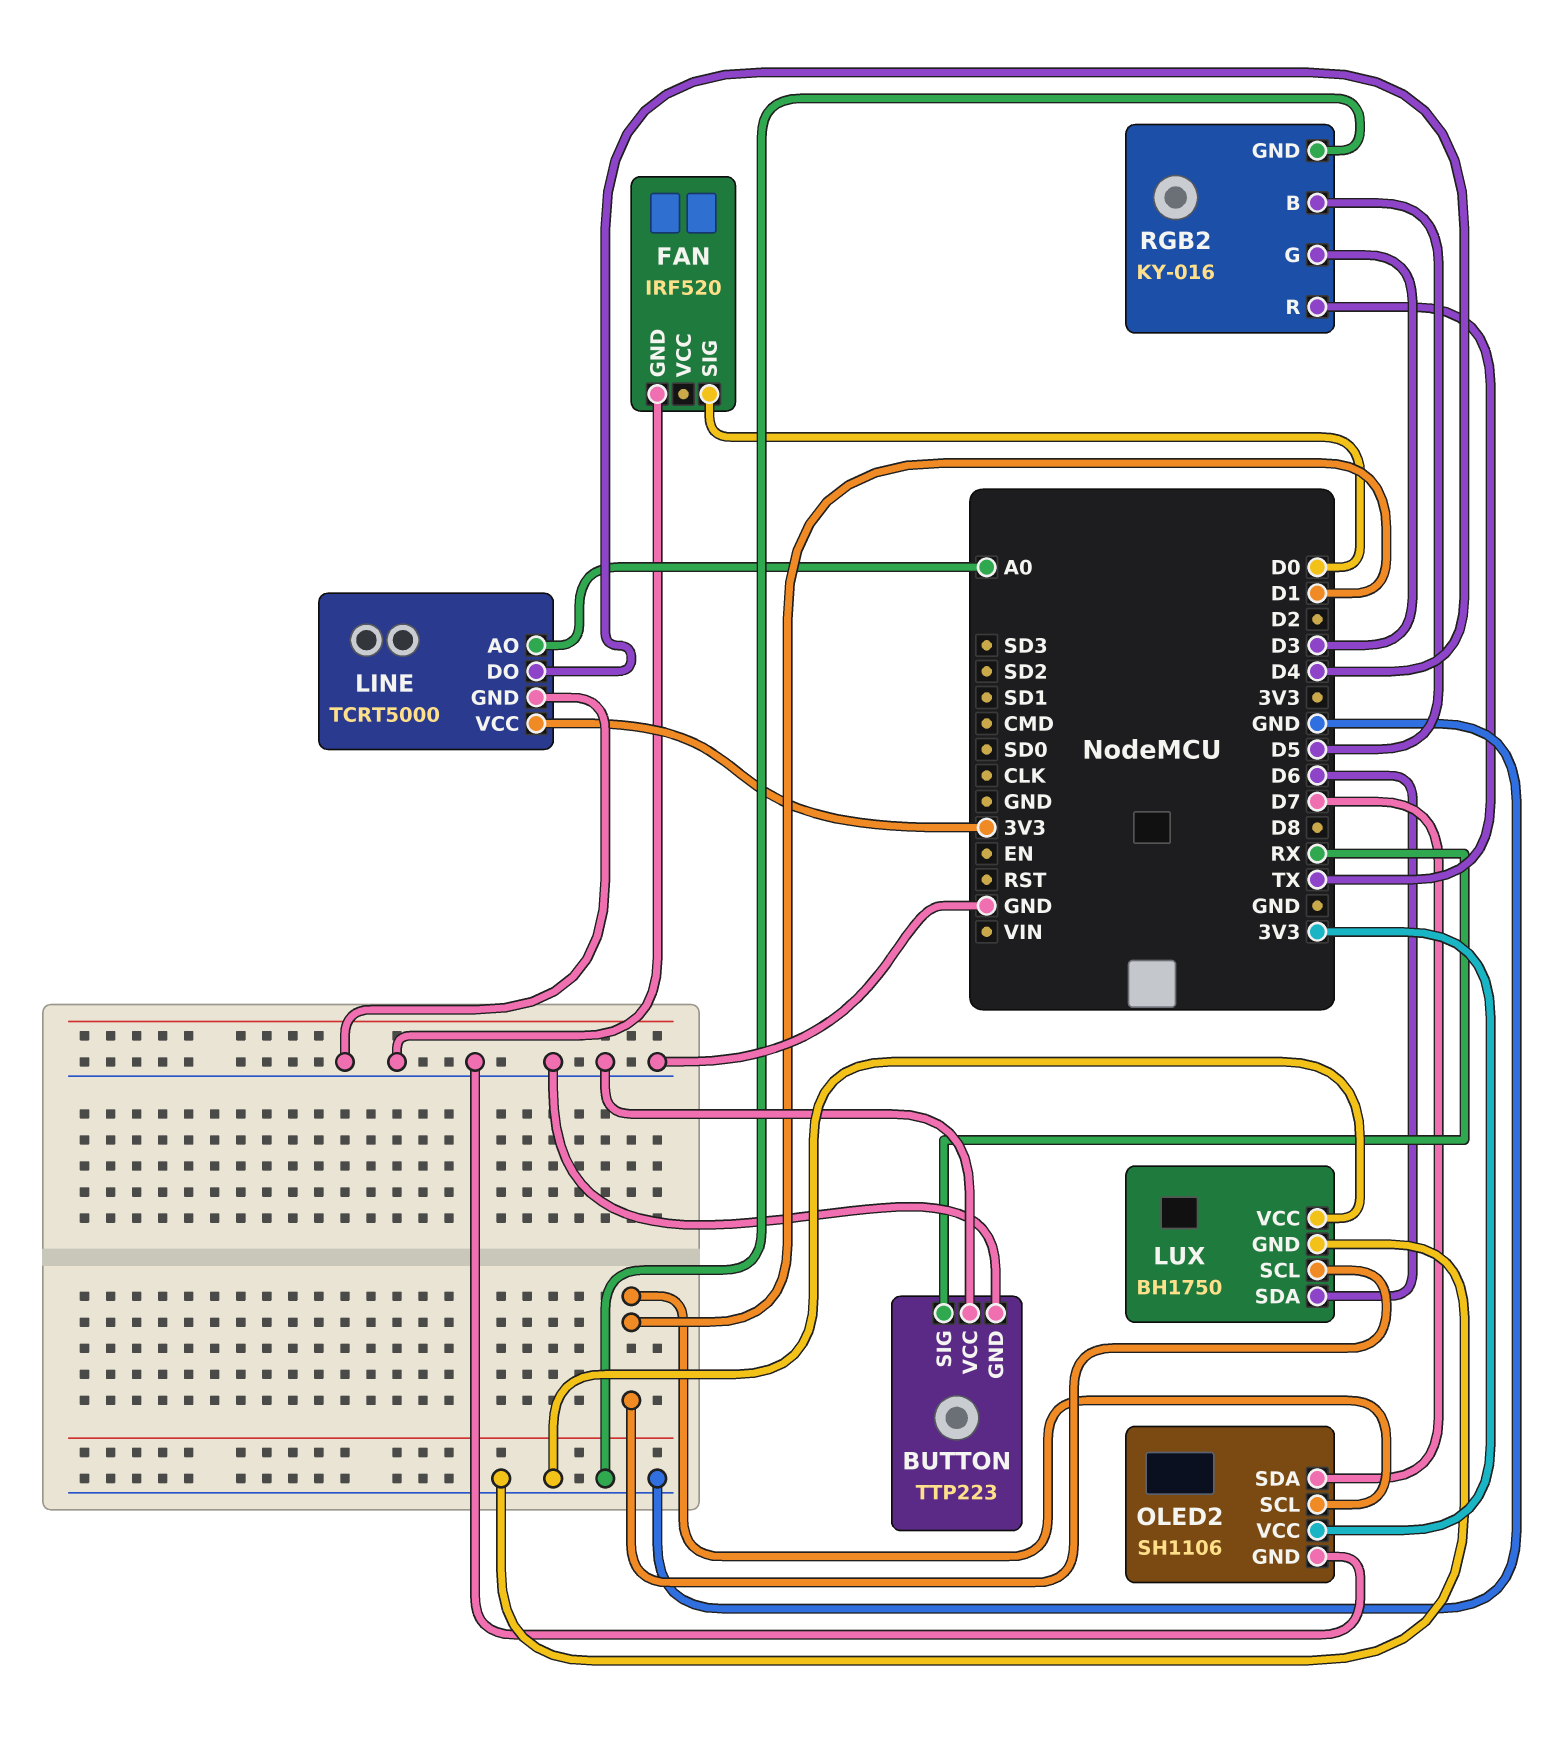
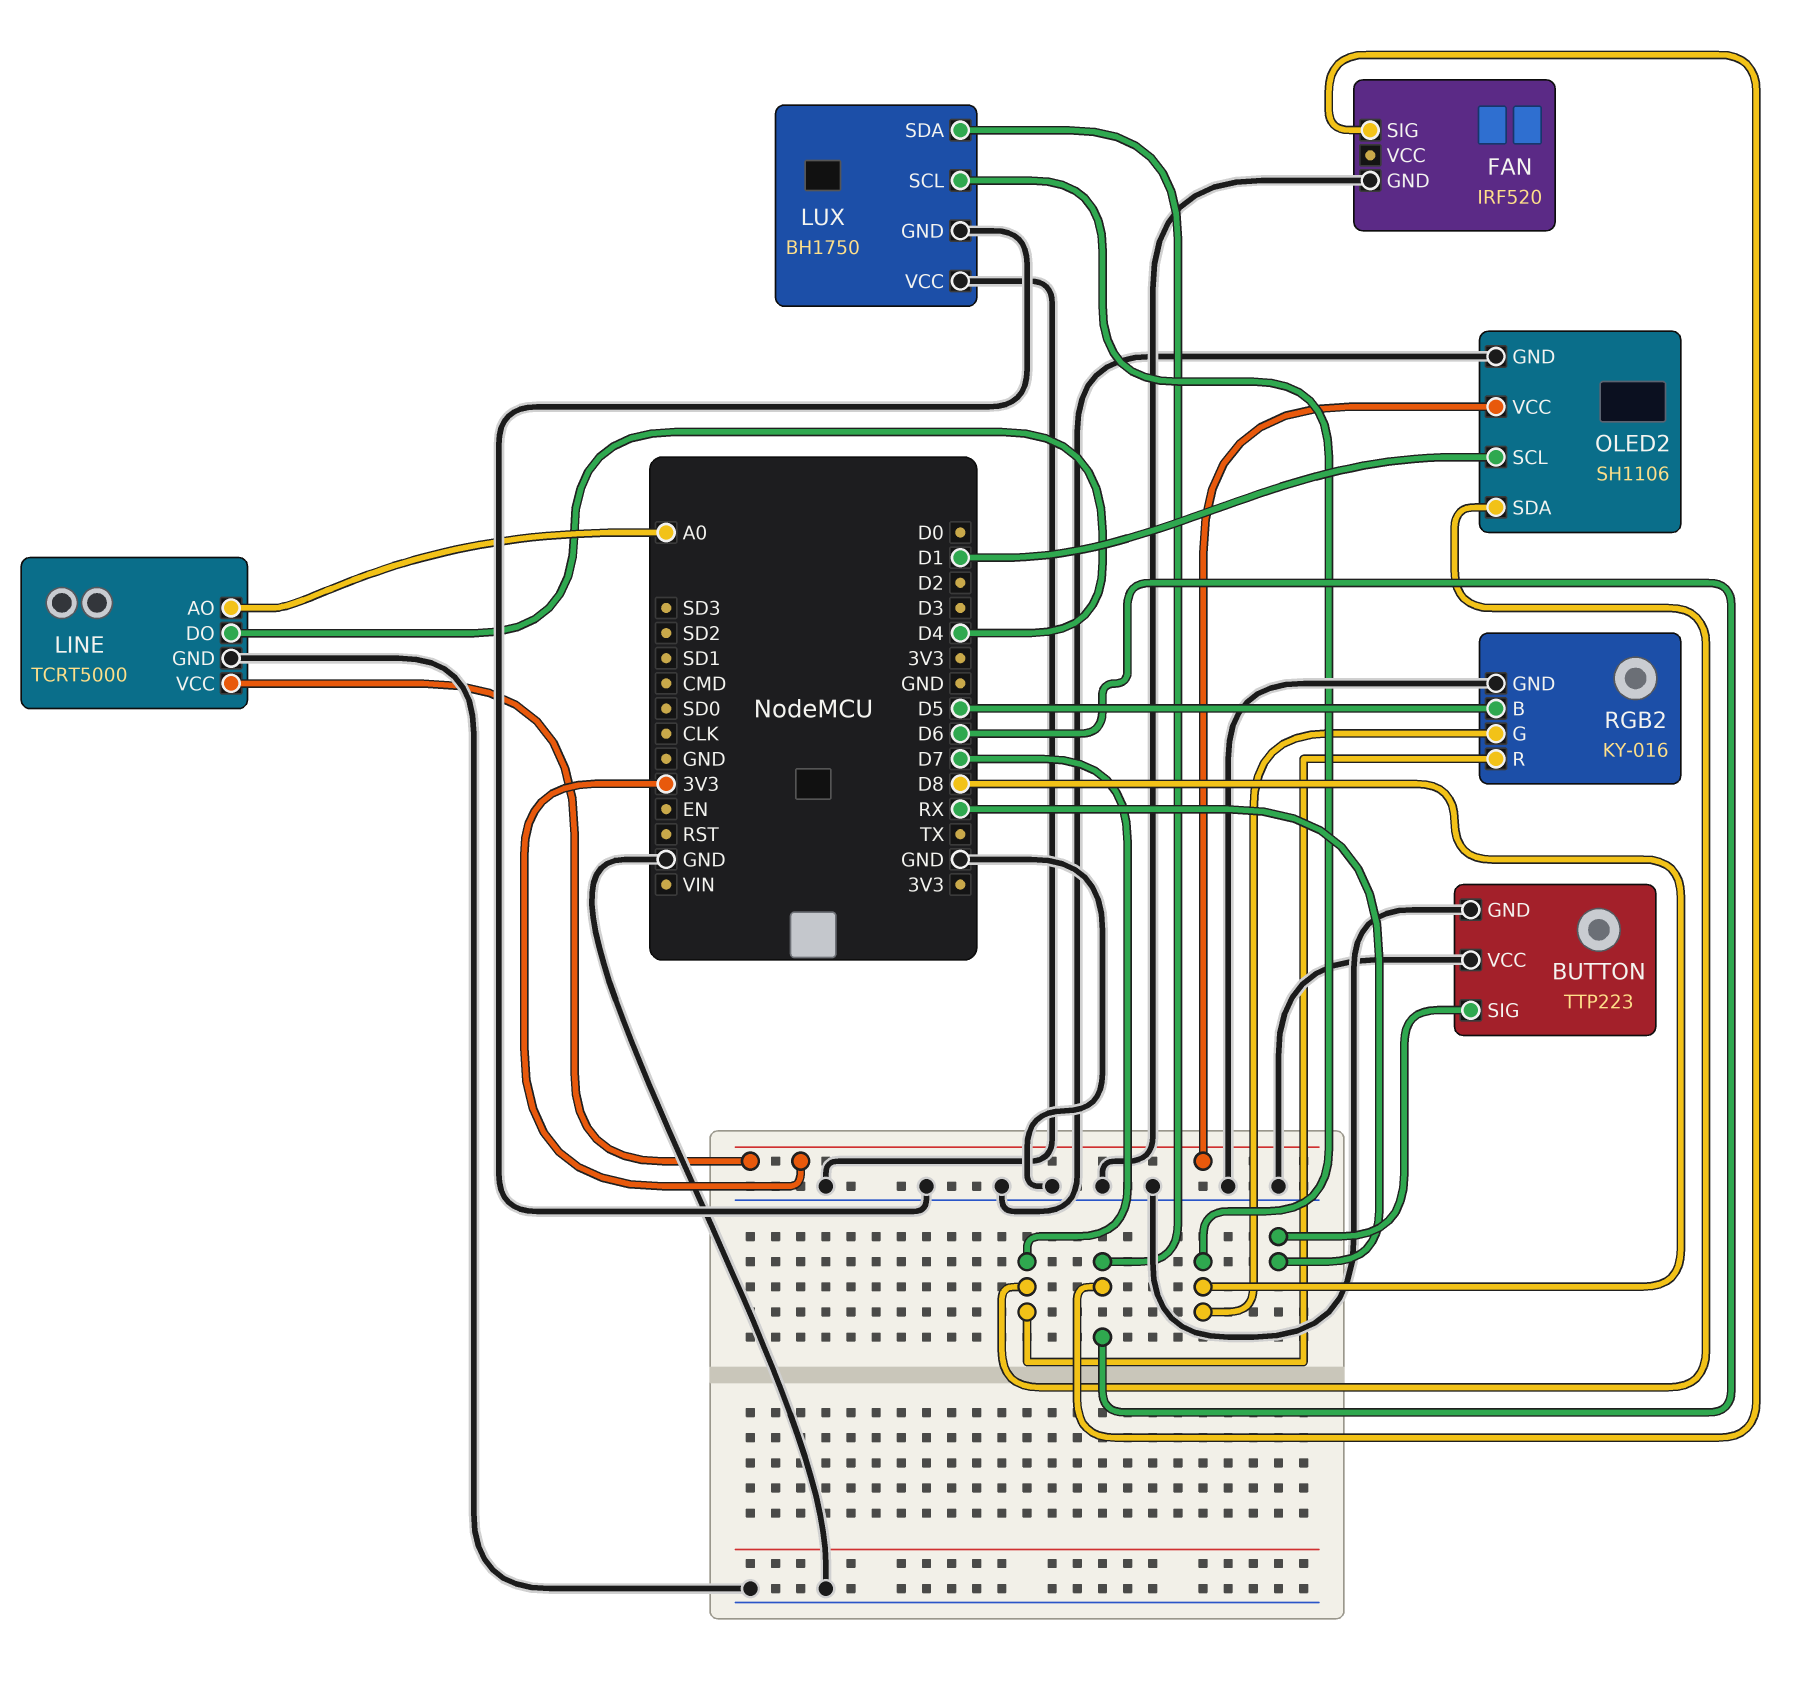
FAN pin SIG: D0 -> D6
LUX pin SCL: D1 -> D8
RGB2 pin G: D3 -> D8
RGB2 pin R: TX -> D7

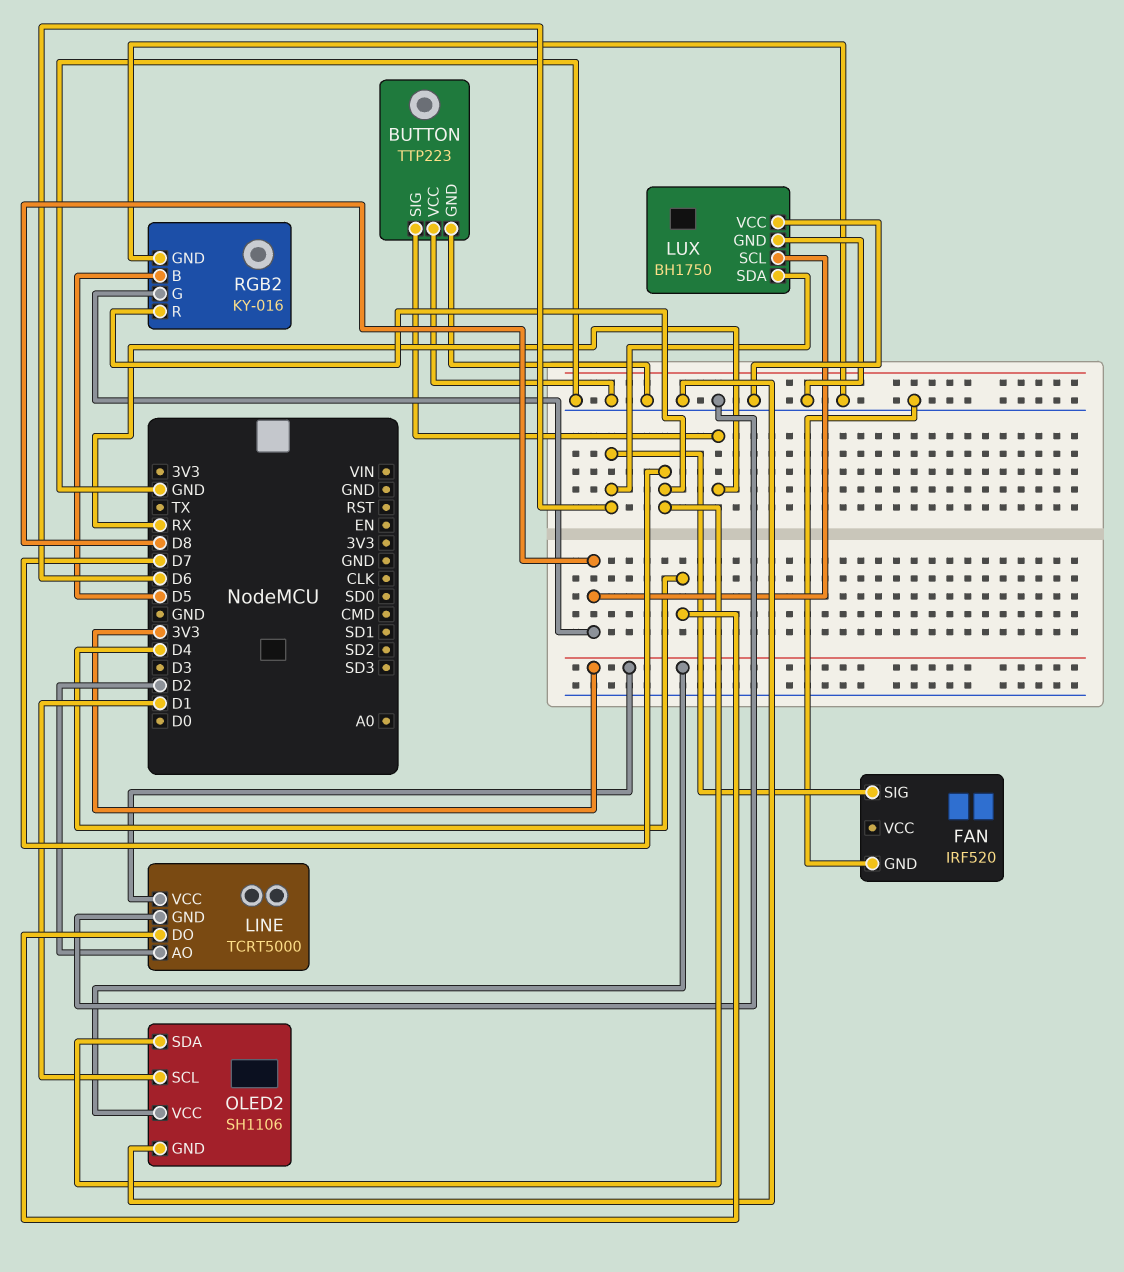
LINE pin AO: A0 -> D2

